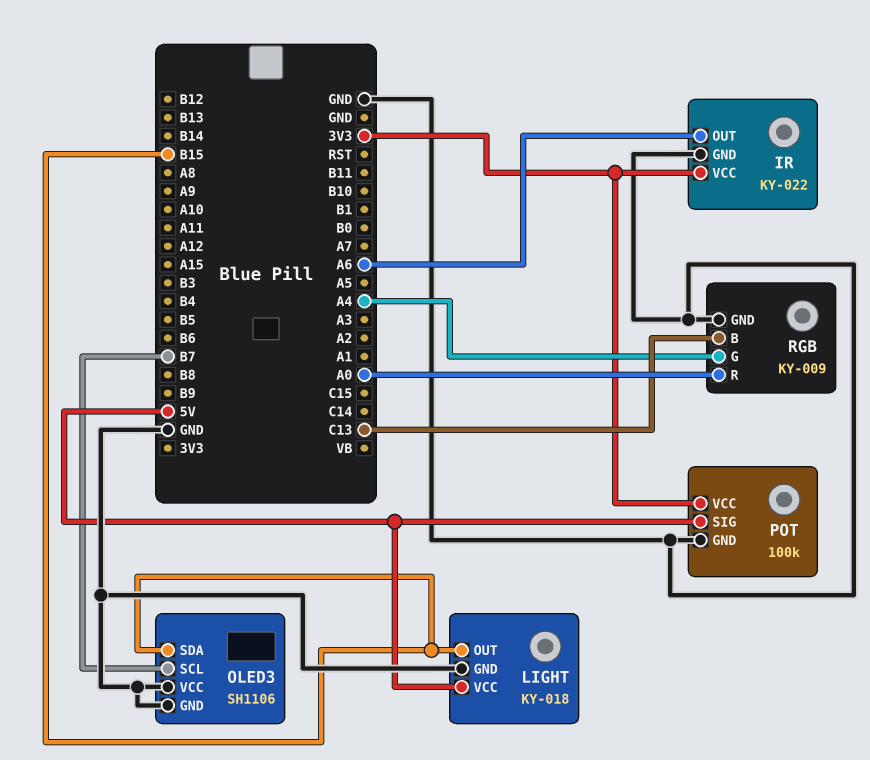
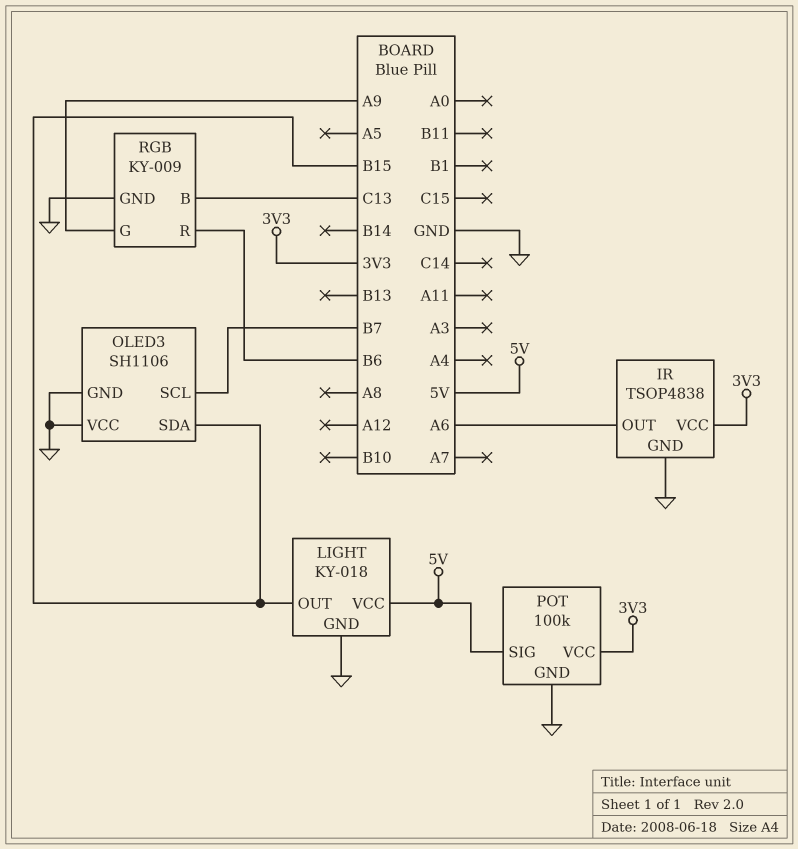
IR: KY-022 -> TSOP4838
RGB pin G: A4 -> A9
RGB pin R: A0 -> B6

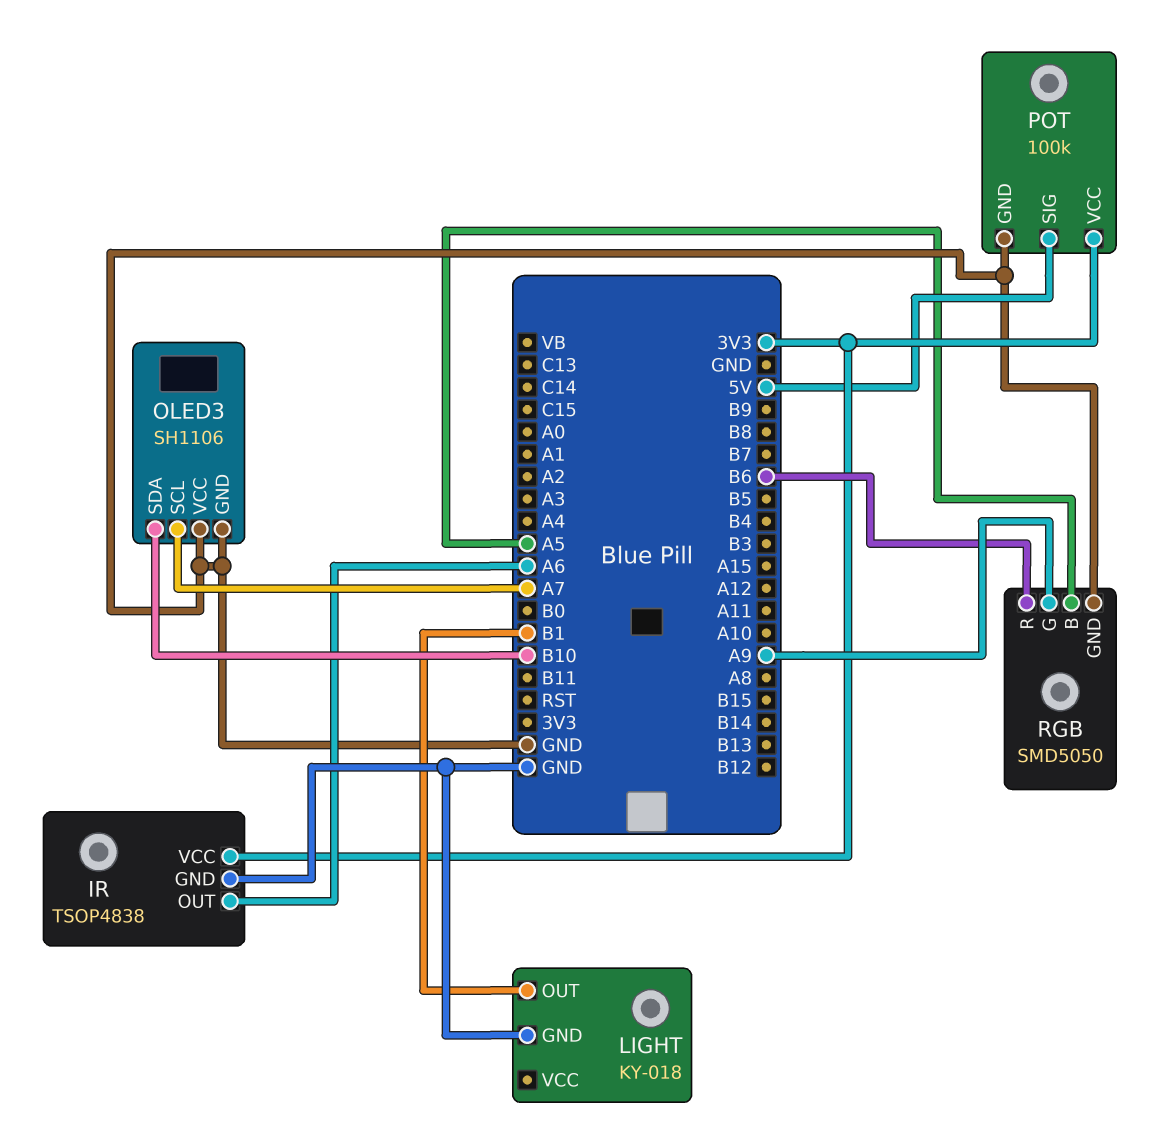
LIGHT pin OUT: B15 -> B1
LIGHT pin VCC: 5V -> none
OLED3 pin SCL: B7 -> A7
OLED3 pin SDA: B15 -> B10
RGB: KY-009 -> SMD5050
RGB pin B: C13 -> A5

